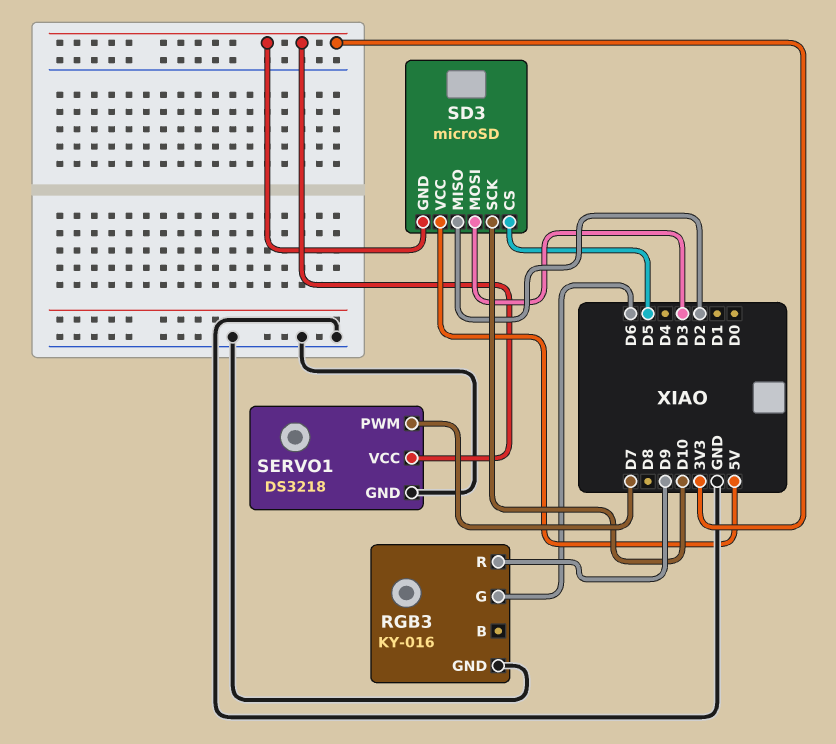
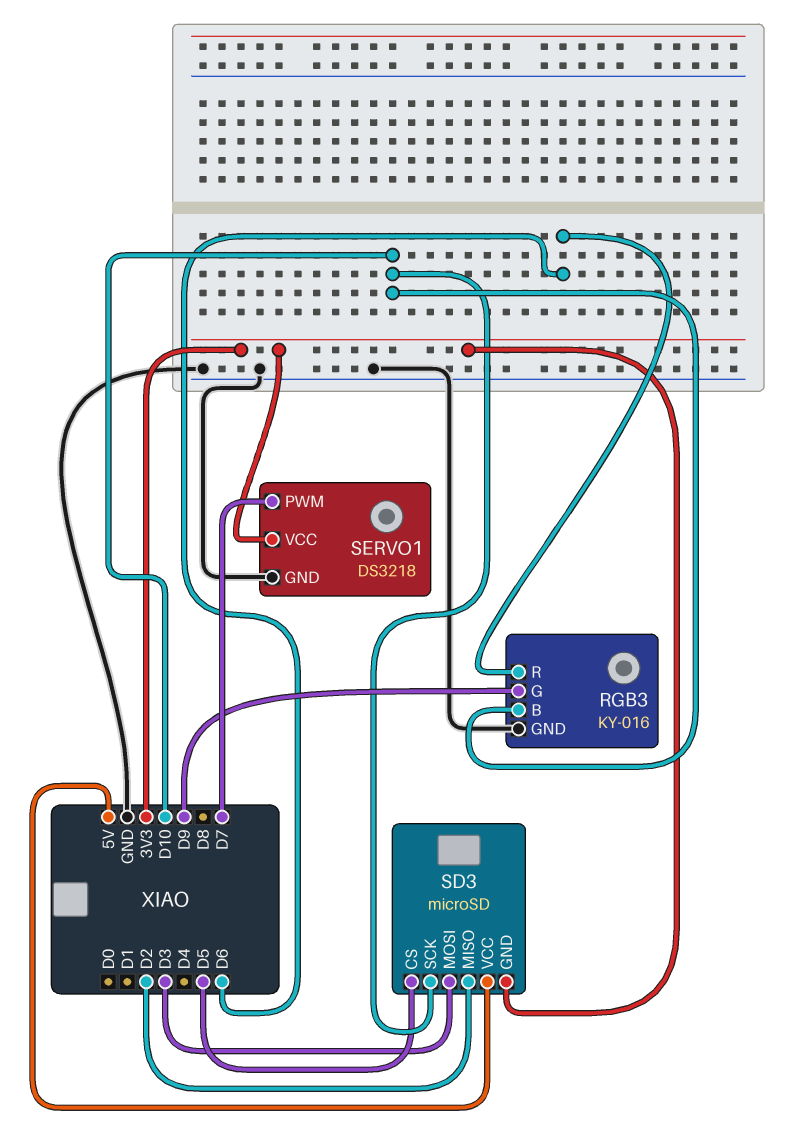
RGB3 pin B: none -> D10
RGB3 pin G: D6 -> D9
RGB3 pin R: D9 -> D6

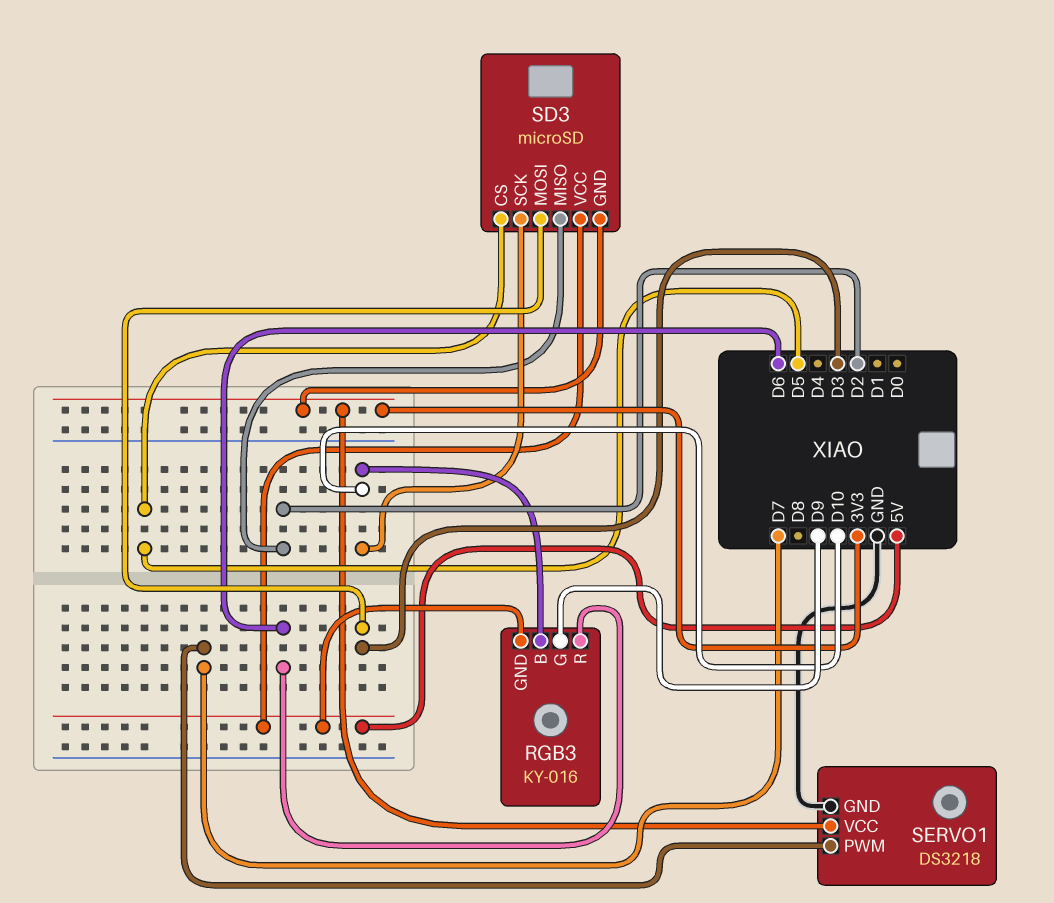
RGB3 pin GND: GND -> 5V

